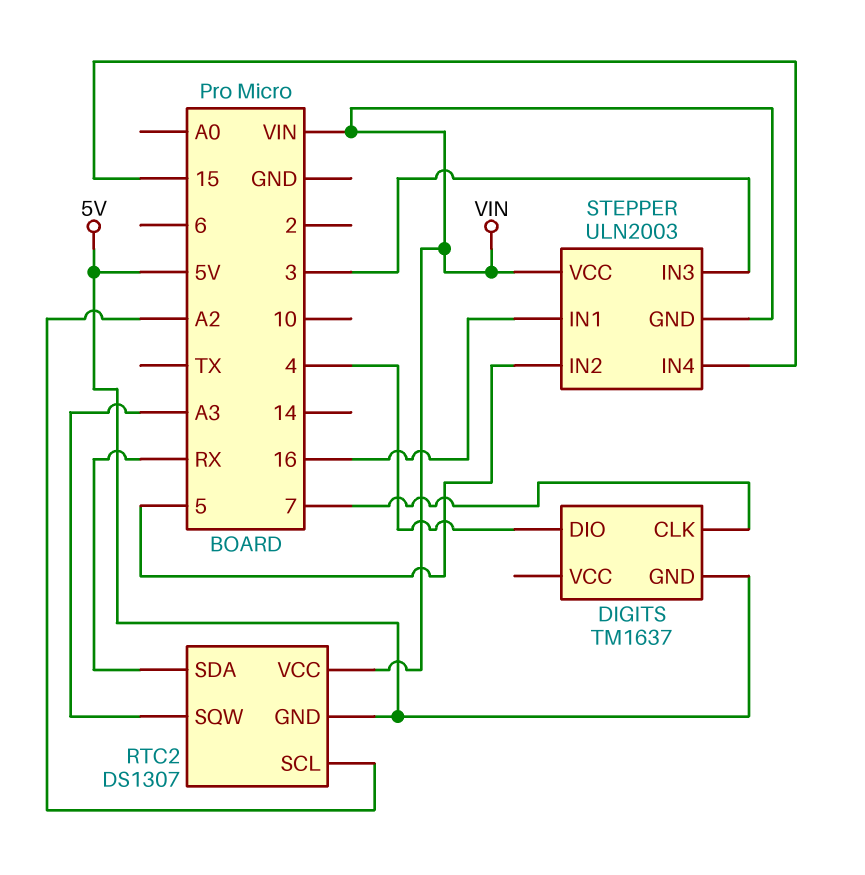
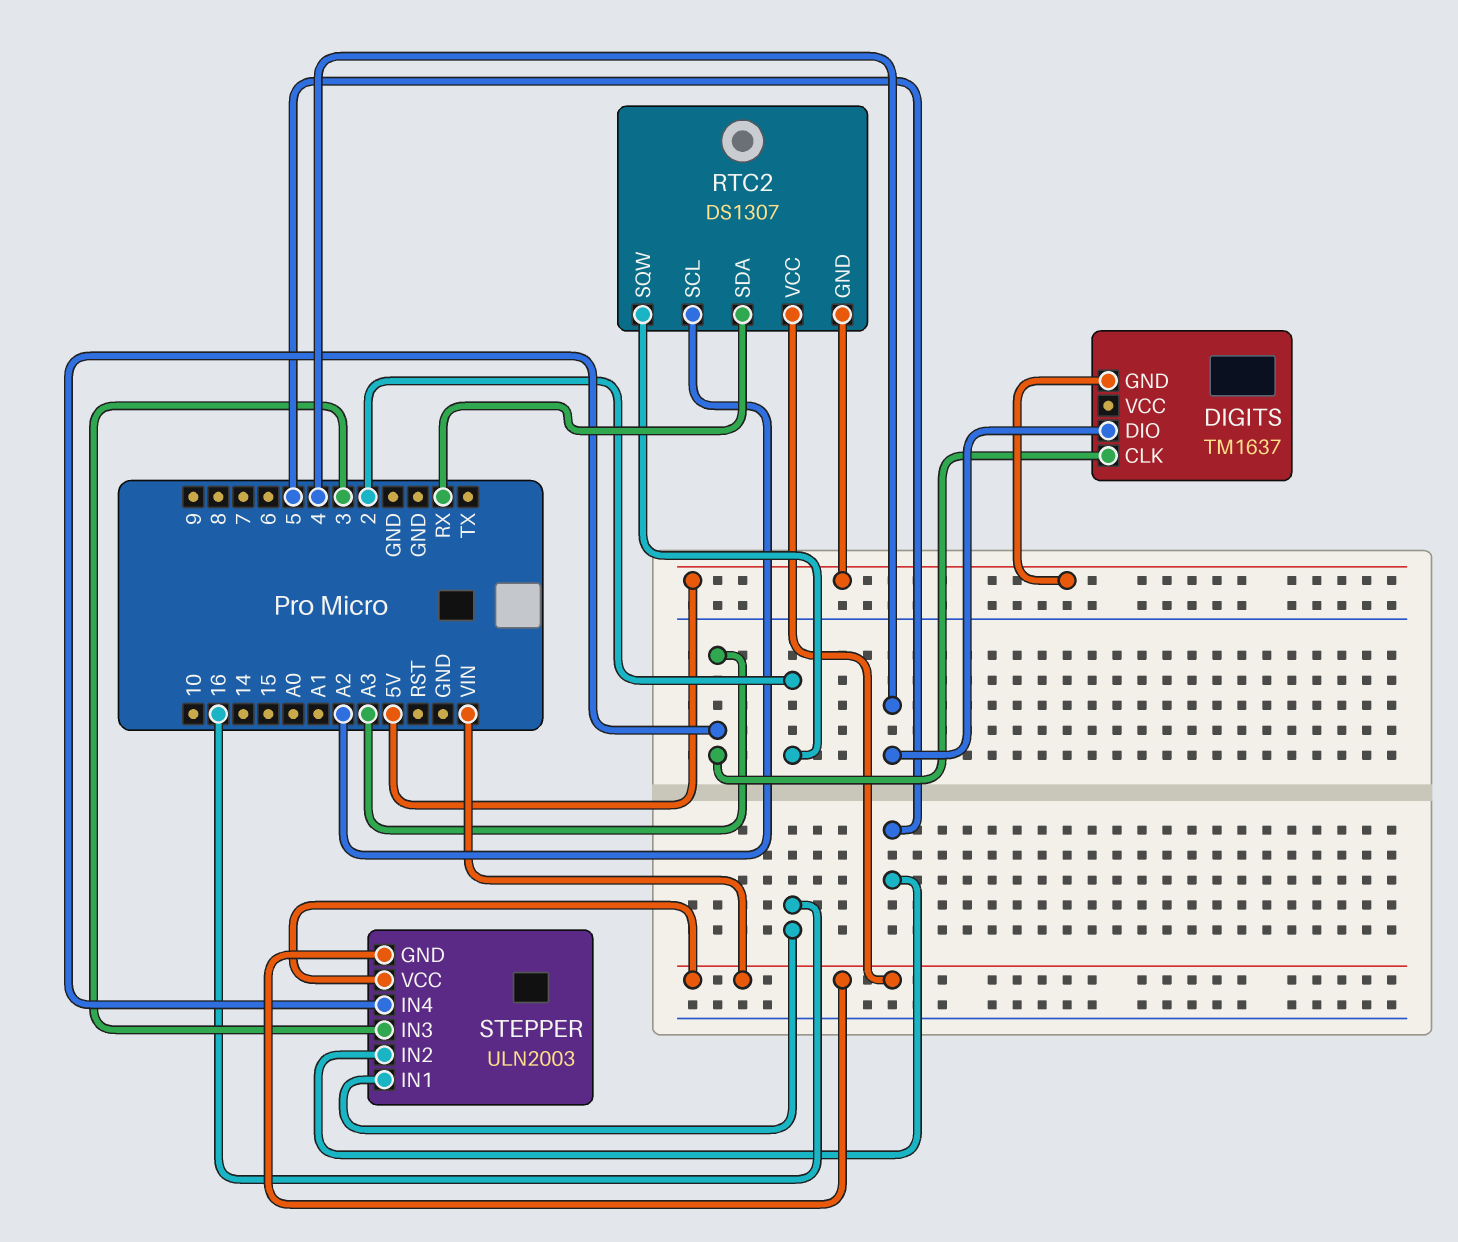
DIGITS pin CLK: 7 -> A3
RTC2 pin SQW: A3 -> 2
STEPPER pin IN4: 15 -> A3

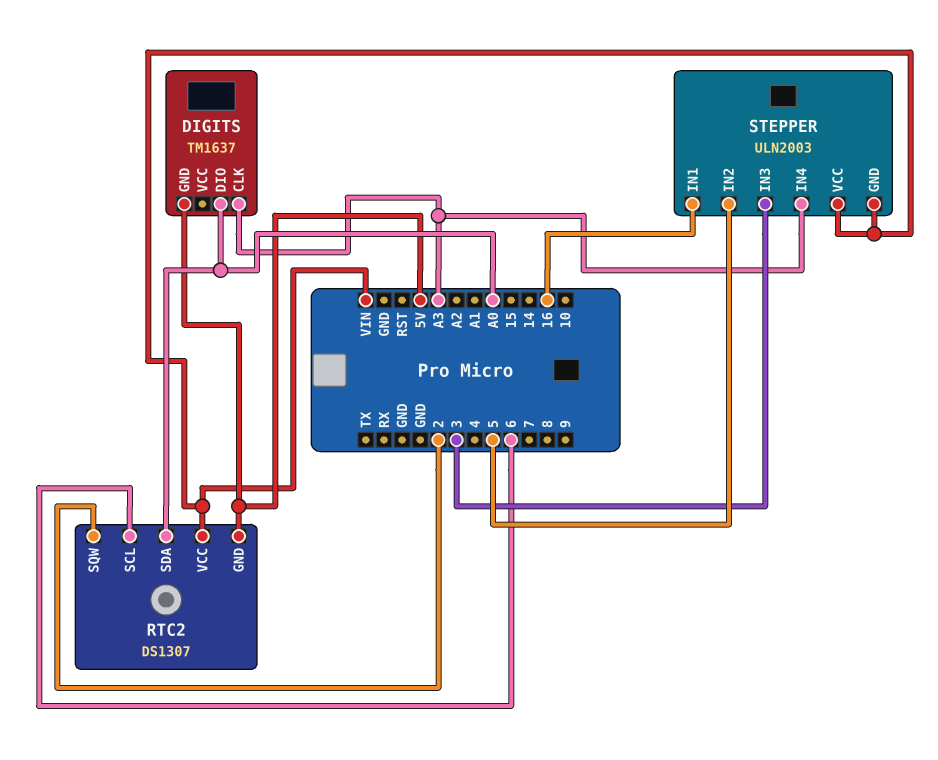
DIGITS pin DIO: 4 -> A0
RTC2 pin SCL: A2 -> 6
RTC2 pin SDA: RX -> A0

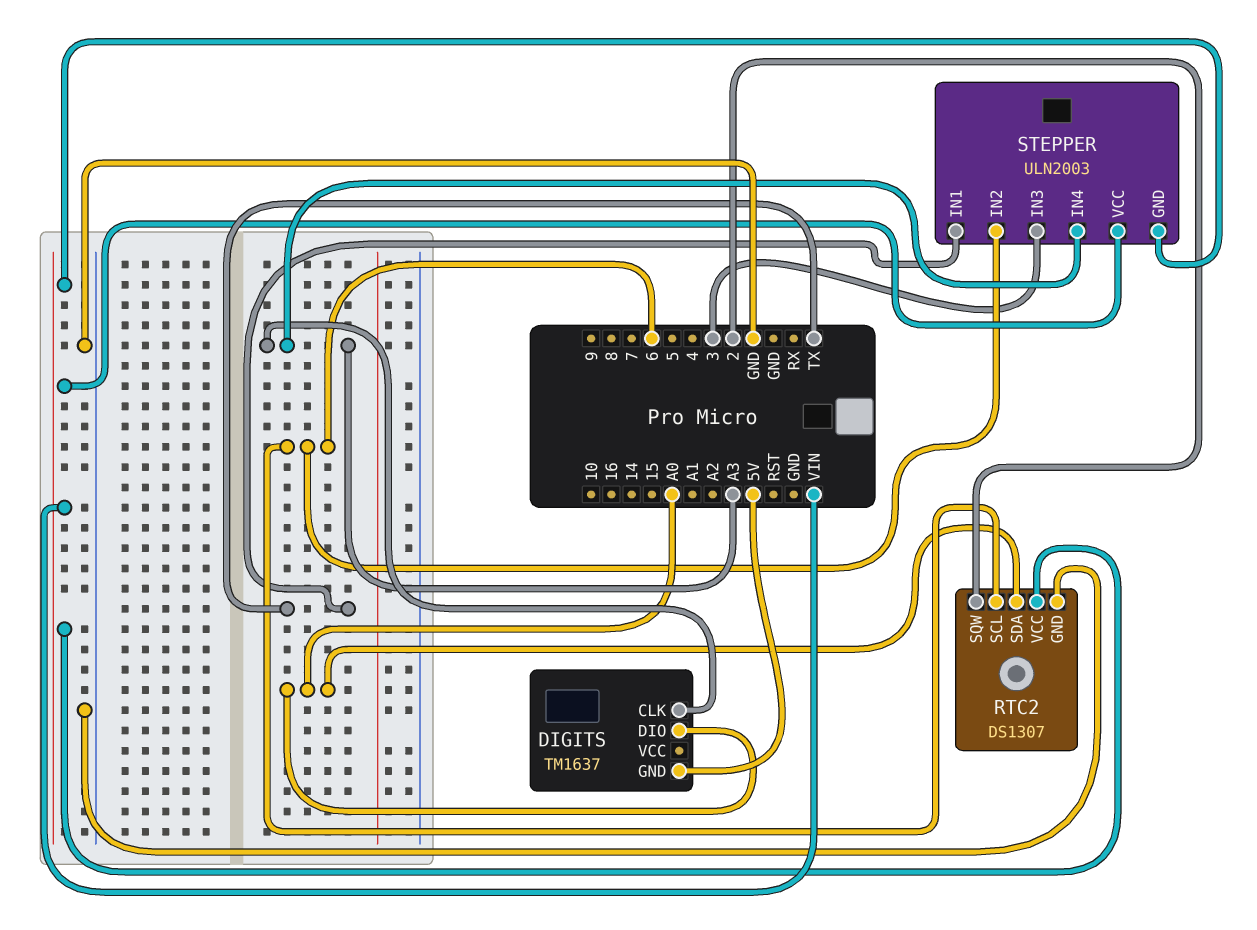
RTC2 pin GND: 5V -> GND
STEPPER pin IN1: 16 -> TX
STEPPER pin IN2: 5 -> 6

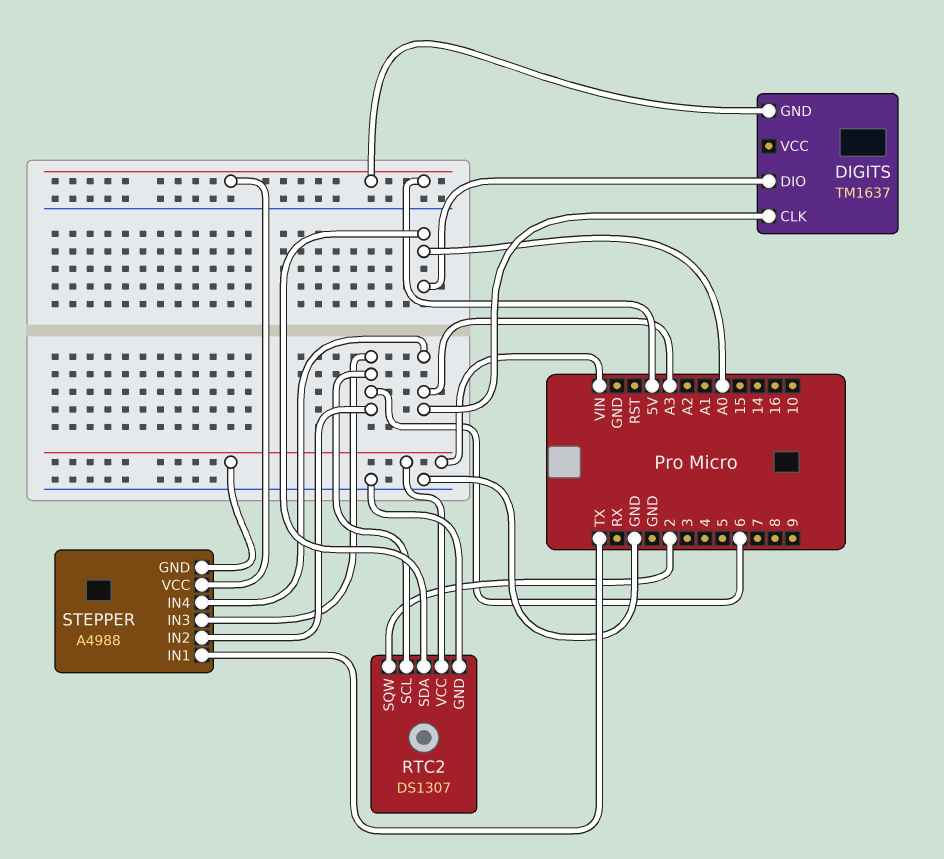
STEPPER: ULN2003 -> A4988
STEPPER pin IN3: 3 -> 6
STEPPER pin VCC: VIN -> 5V

